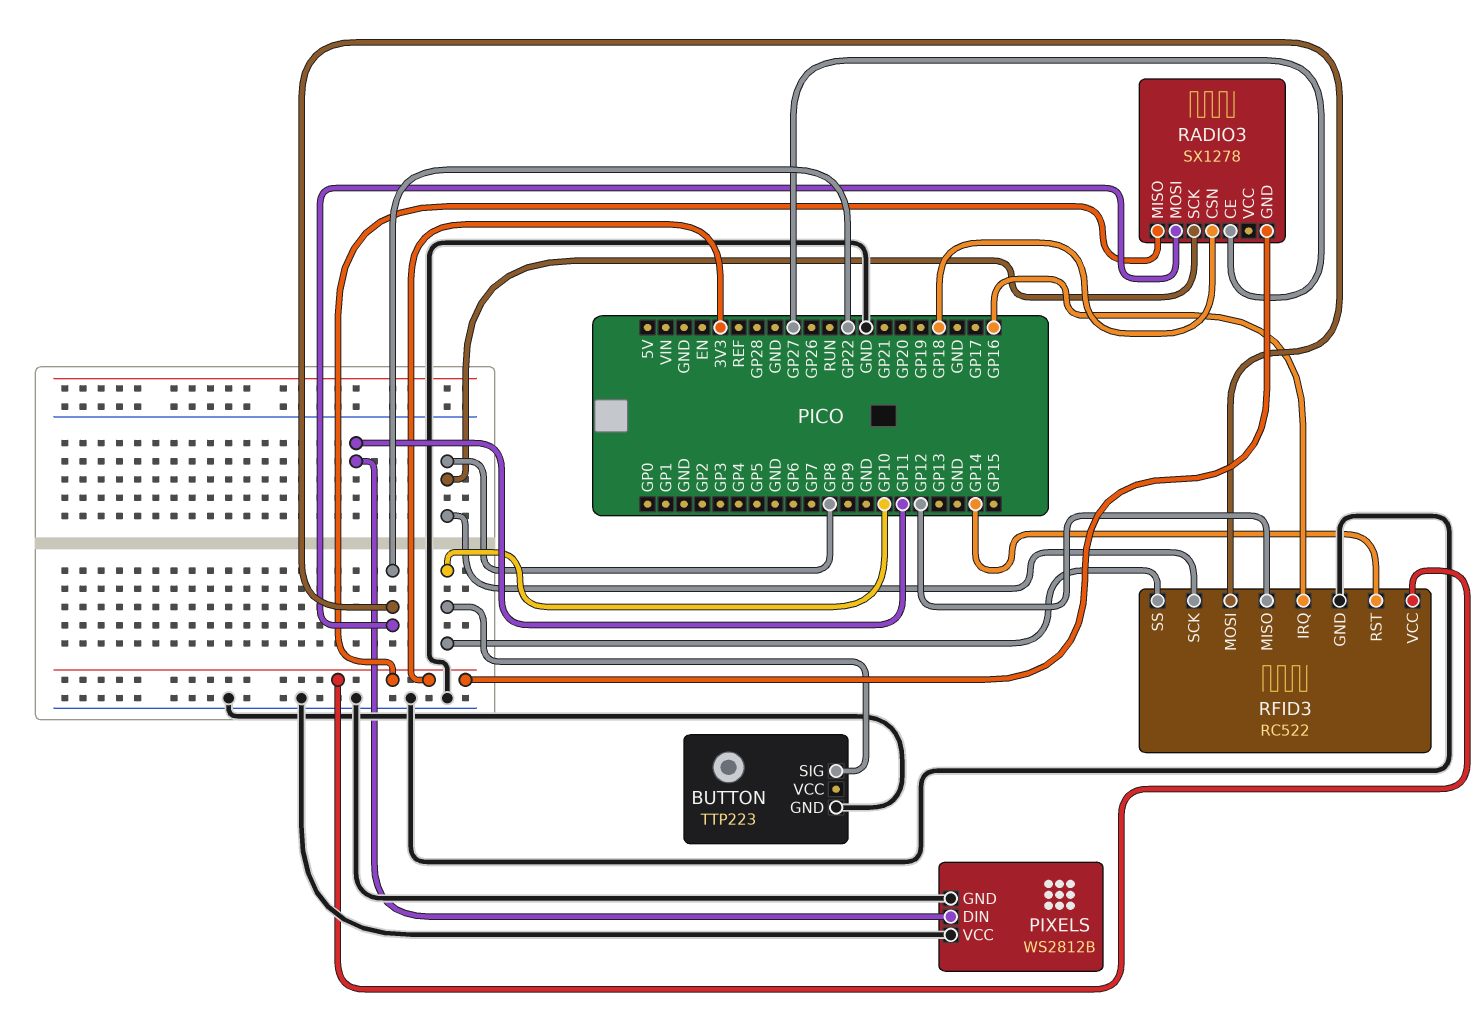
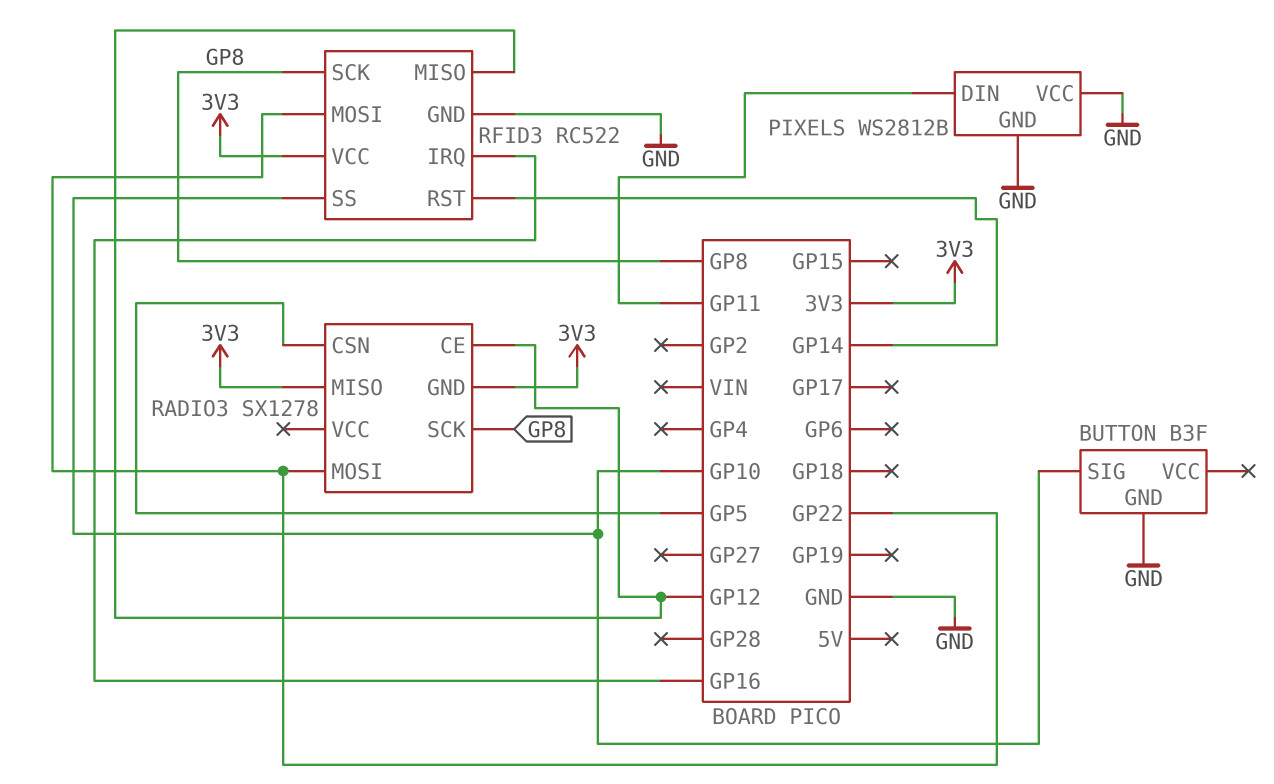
BUTTON: TTP223 -> B3F
RADIO3 pin CE: GP27 -> GP12
RADIO3 pin CSN: GP18 -> GP5

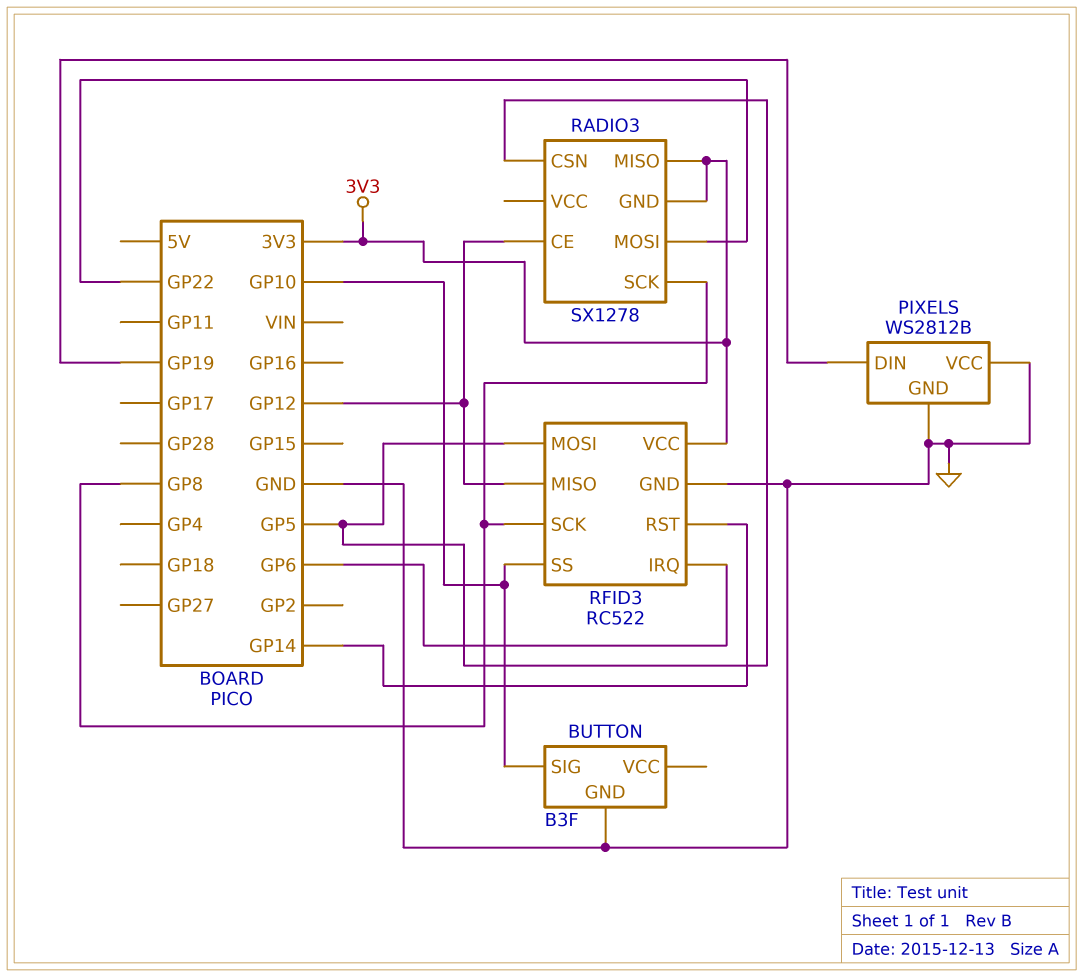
PIXELS pin DIN: GP11 -> GP19
RFID3 pin IRQ: GP16 -> GP6
RFID3 pin MOSI: GP22 -> GP5

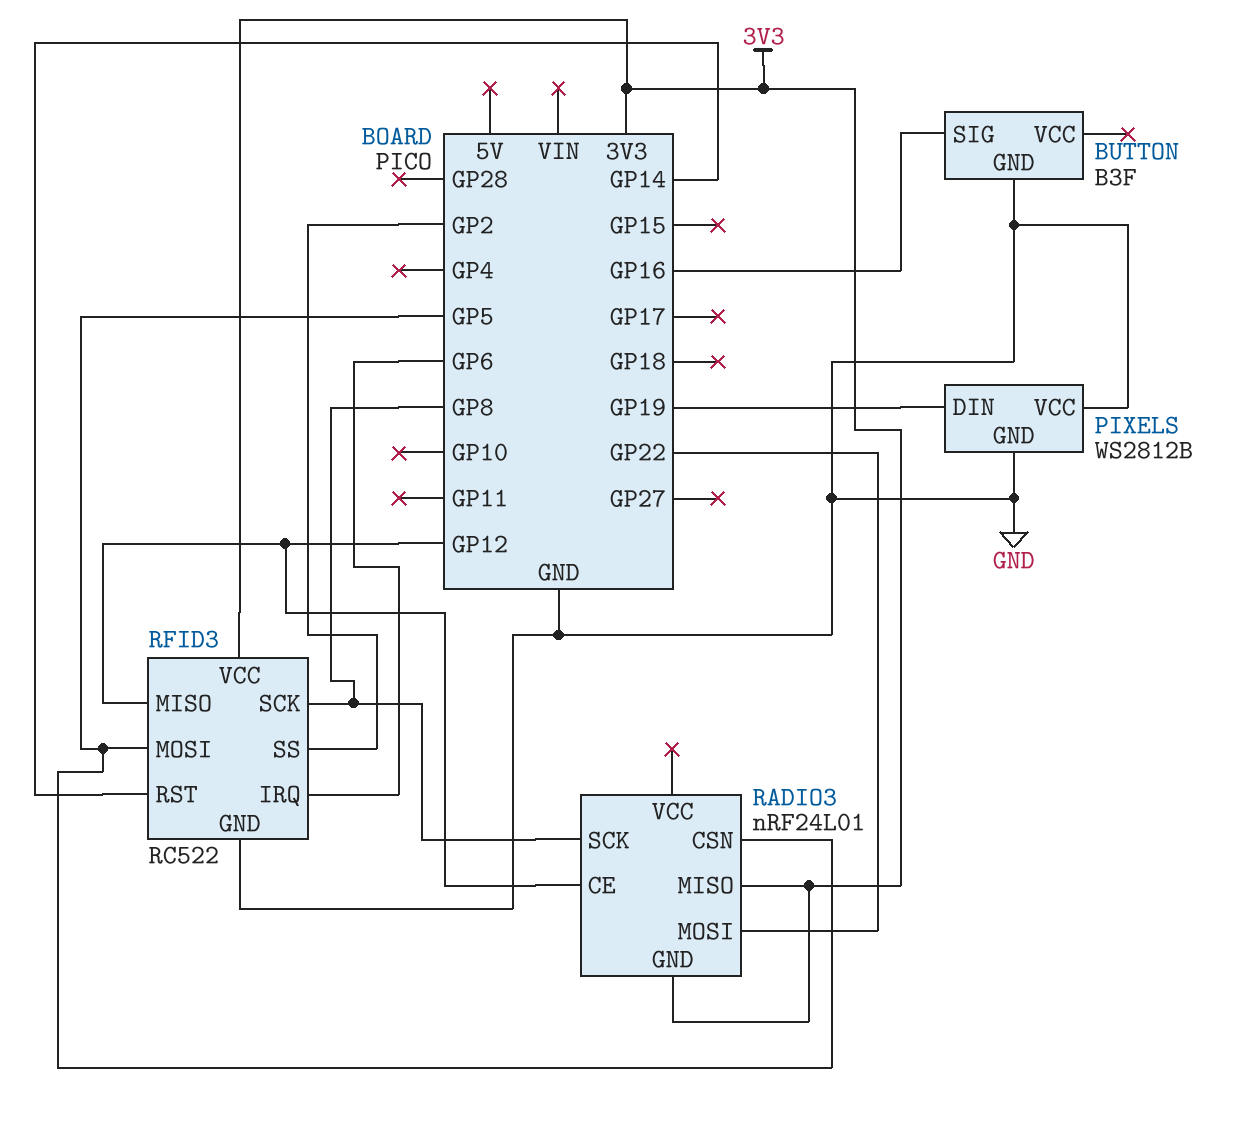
BUTTON pin SIG: GP10 -> GP16
RADIO3: SX1278 -> nRF24L01
RFID3 pin SS: GP10 -> GP2

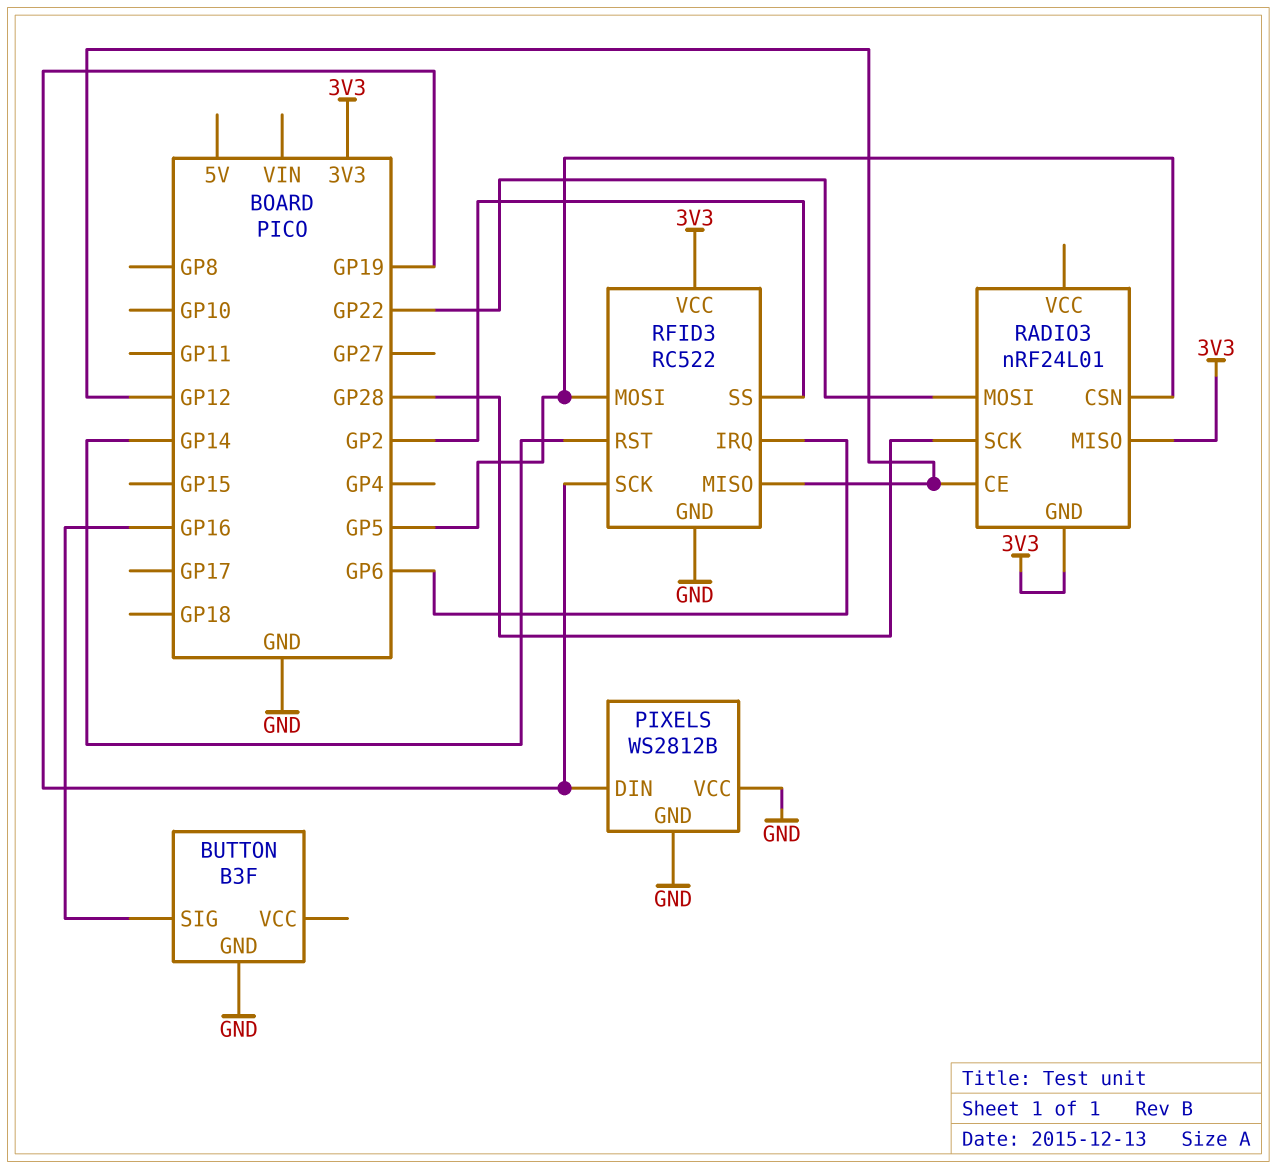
RADIO3 pin SCK: GP8 -> GP28
RFID3 pin SCK: GP8 -> GP19

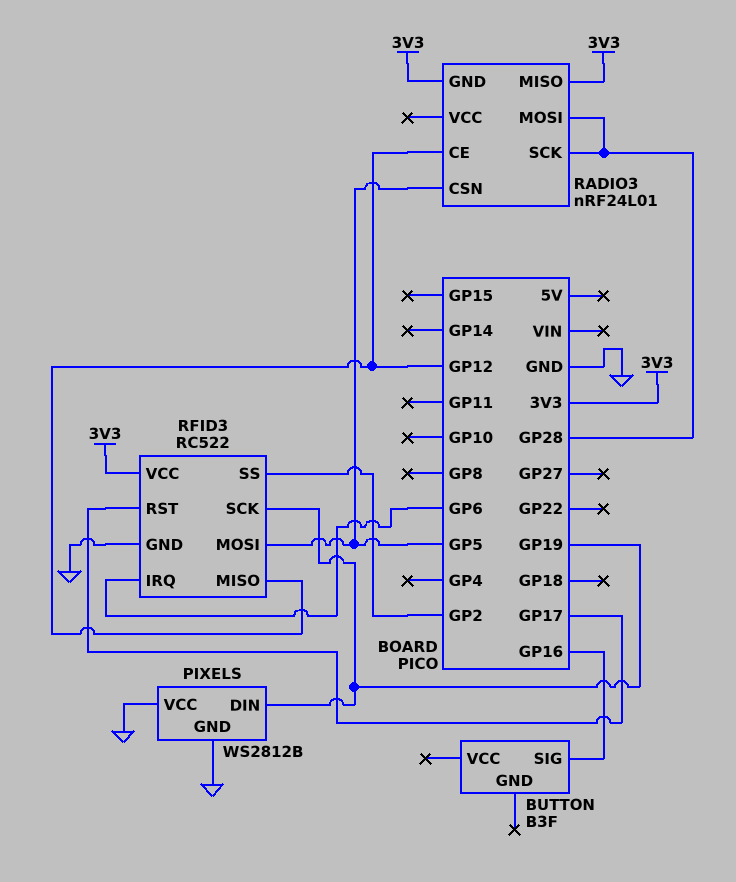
BUTTON pin GND: GND -> none
RADIO3 pin MOSI: GP22 -> GP28
RFID3 pin RST: GP14 -> GP17

